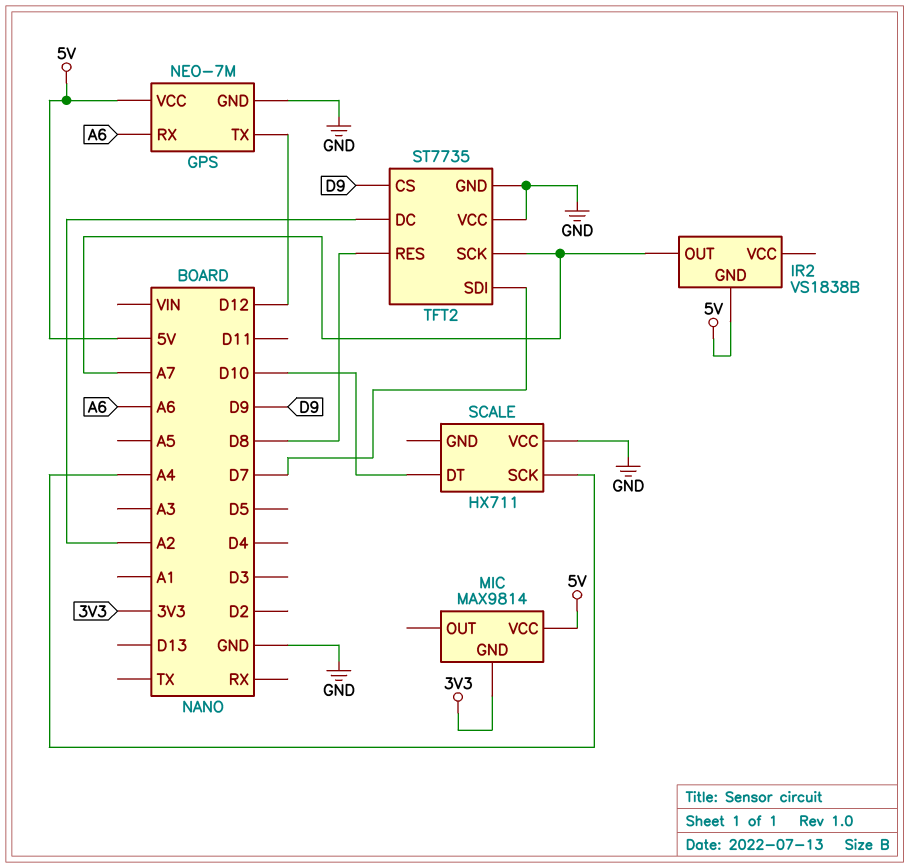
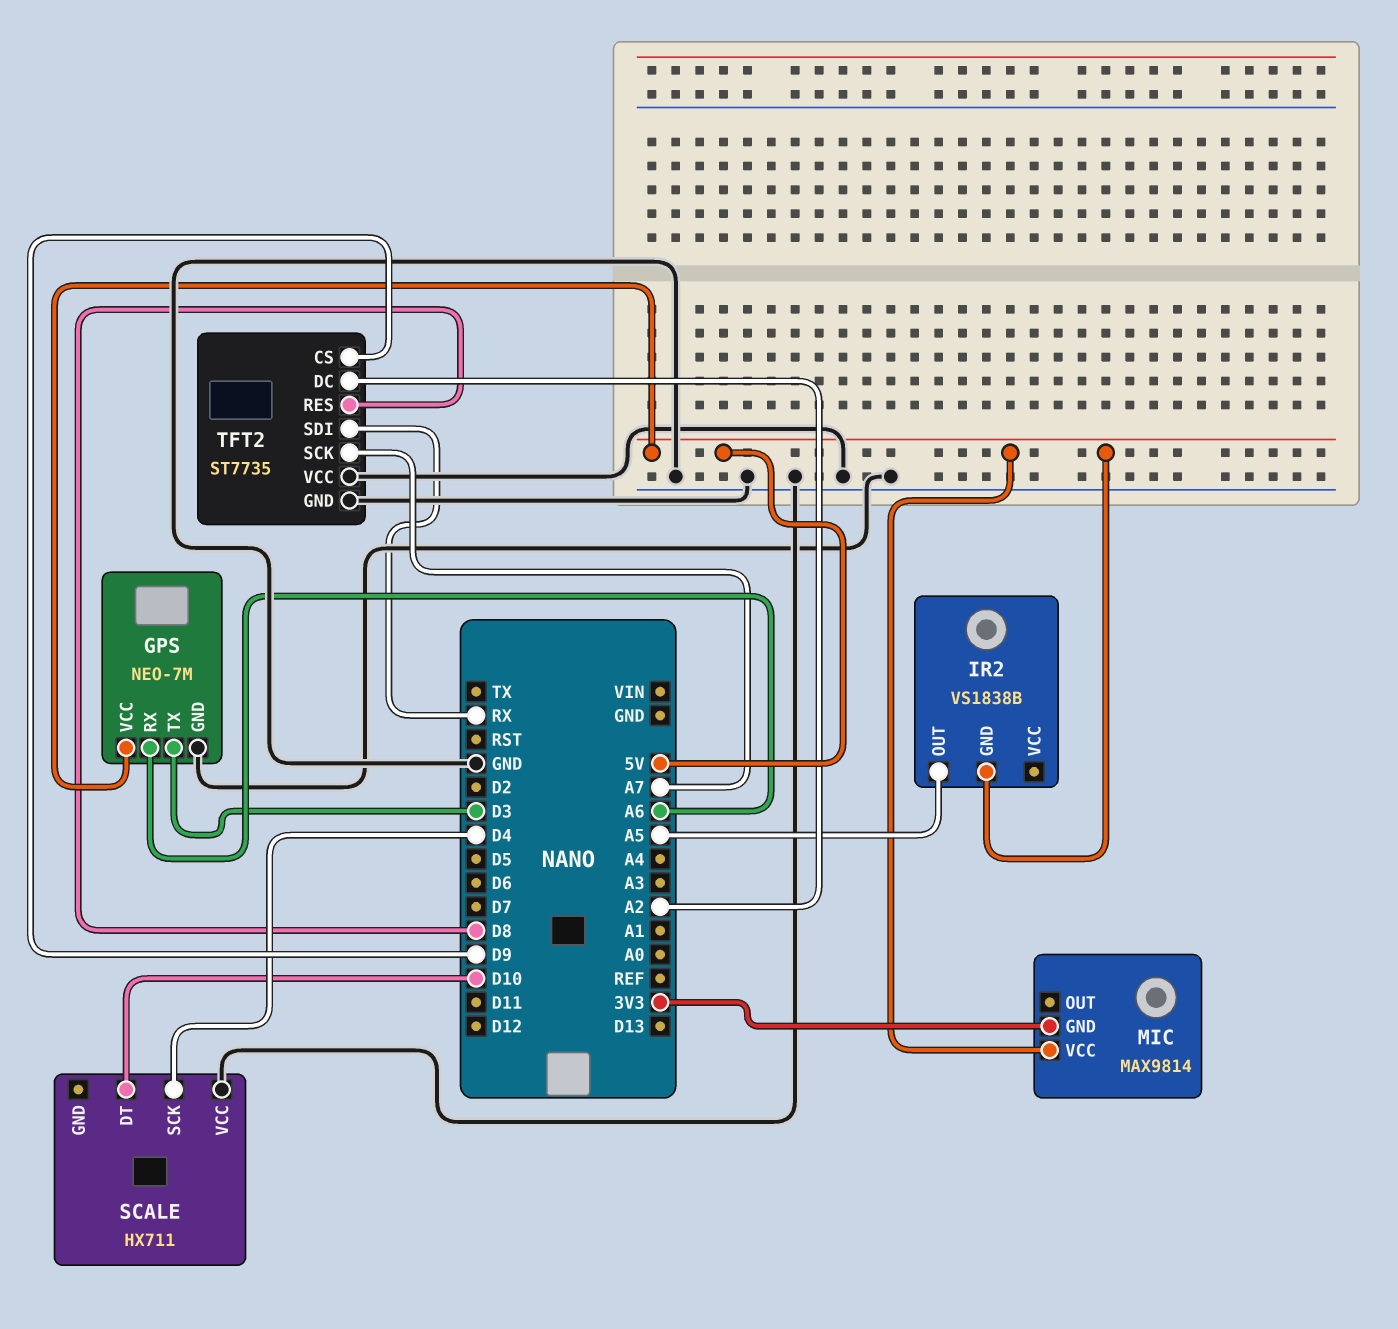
GPS pin TX: D12 -> D3
IR2 pin OUT: A7 -> A5
SCALE pin SCK: A4 -> D4
TFT2 pin SDI: D7 -> RX

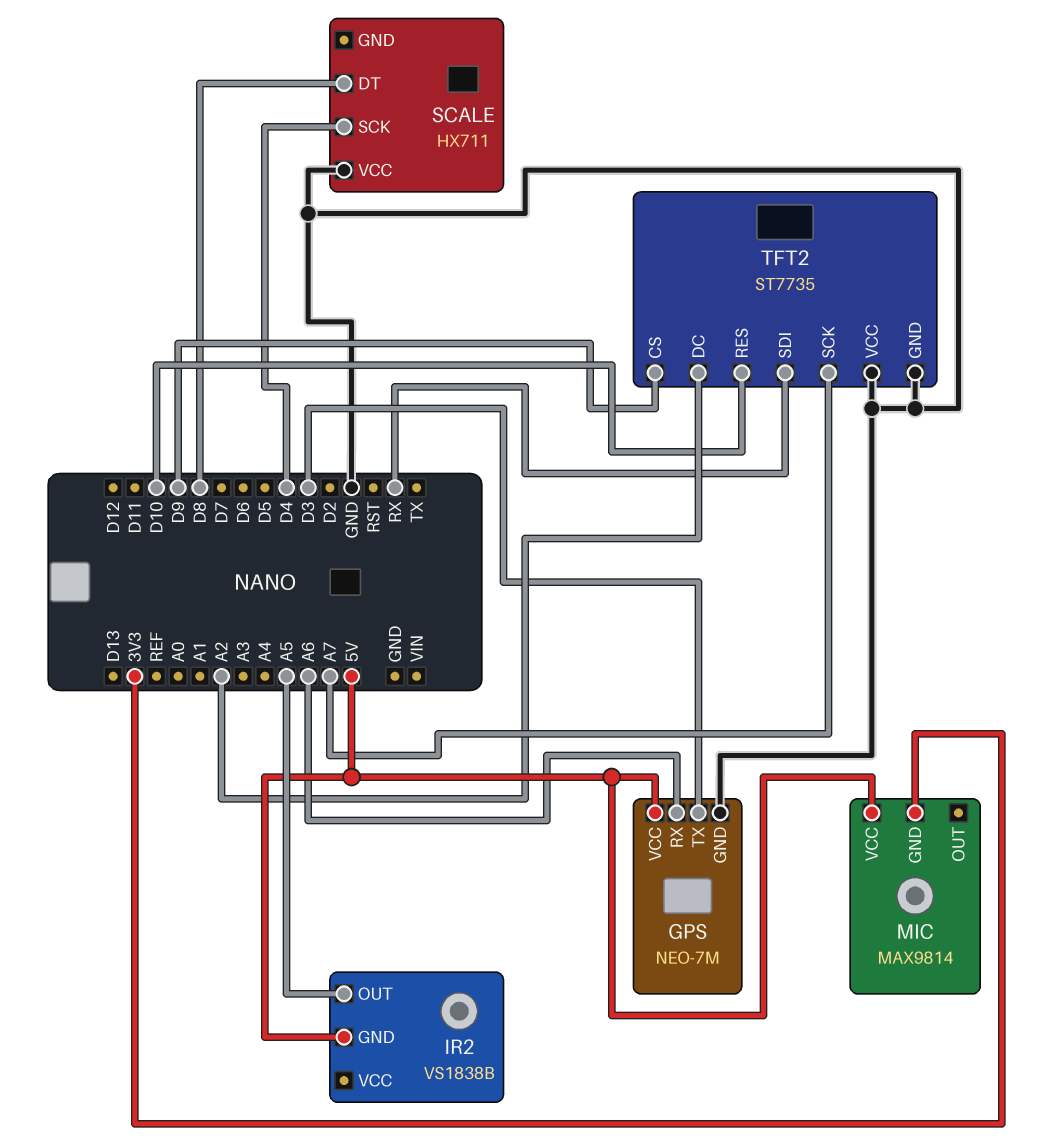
SCALE pin DT: D10 -> D8
TFT2 pin RES: D8 -> D10

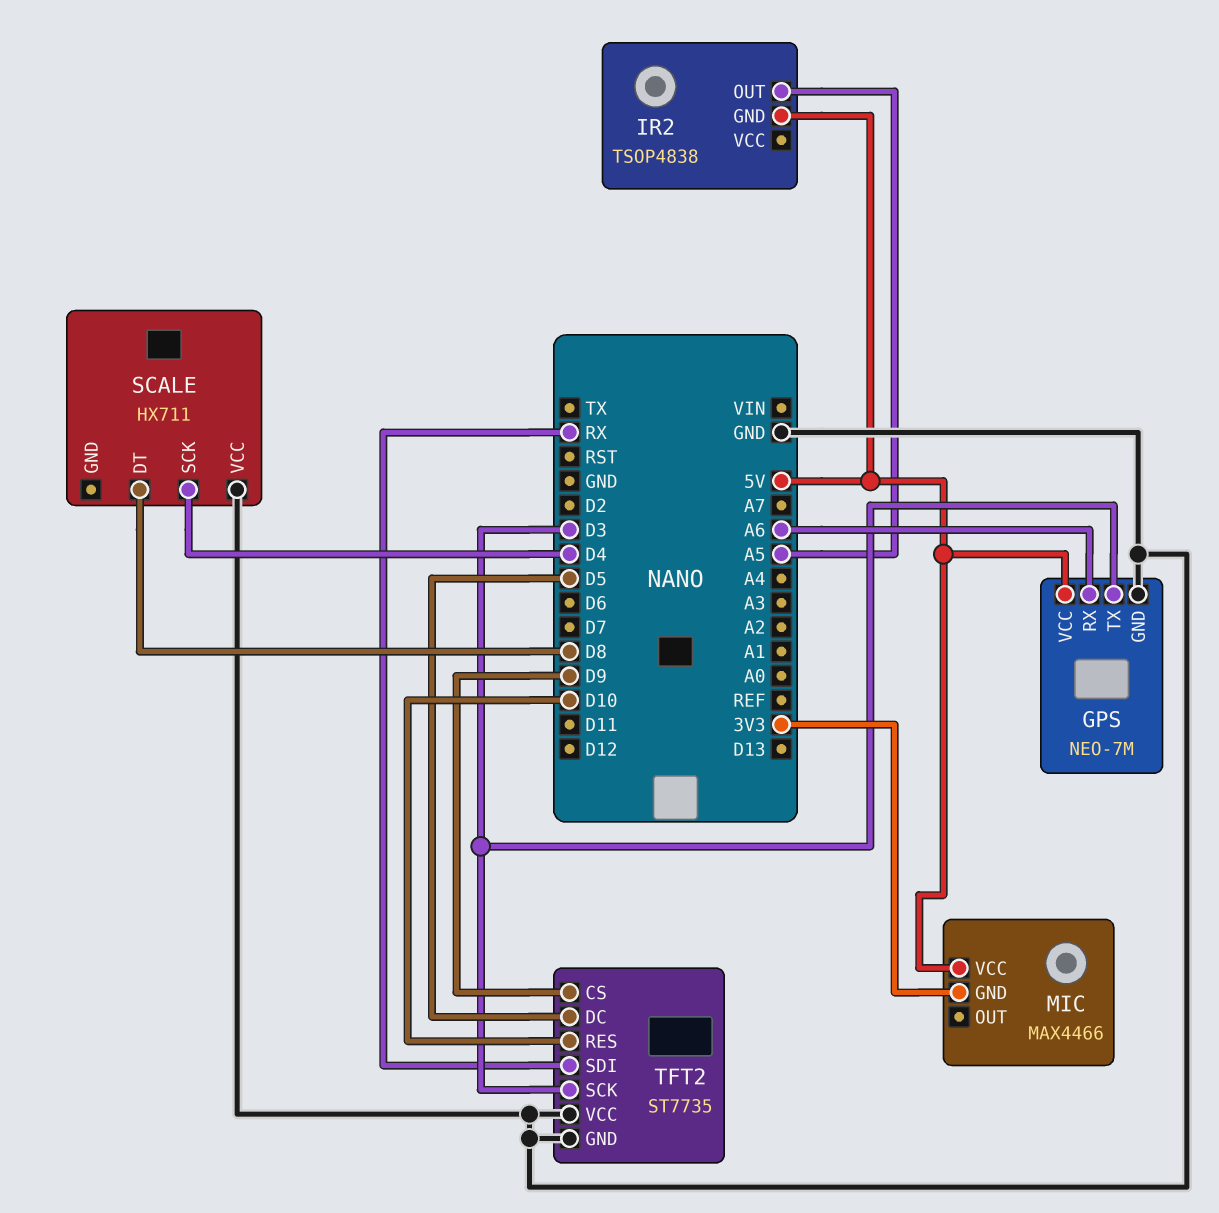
IR2: VS1838B -> TSOP4838
MIC: MAX9814 -> MAX4466
TFT2 pin DC: A2 -> D5
TFT2 pin SCK: A7 -> D3

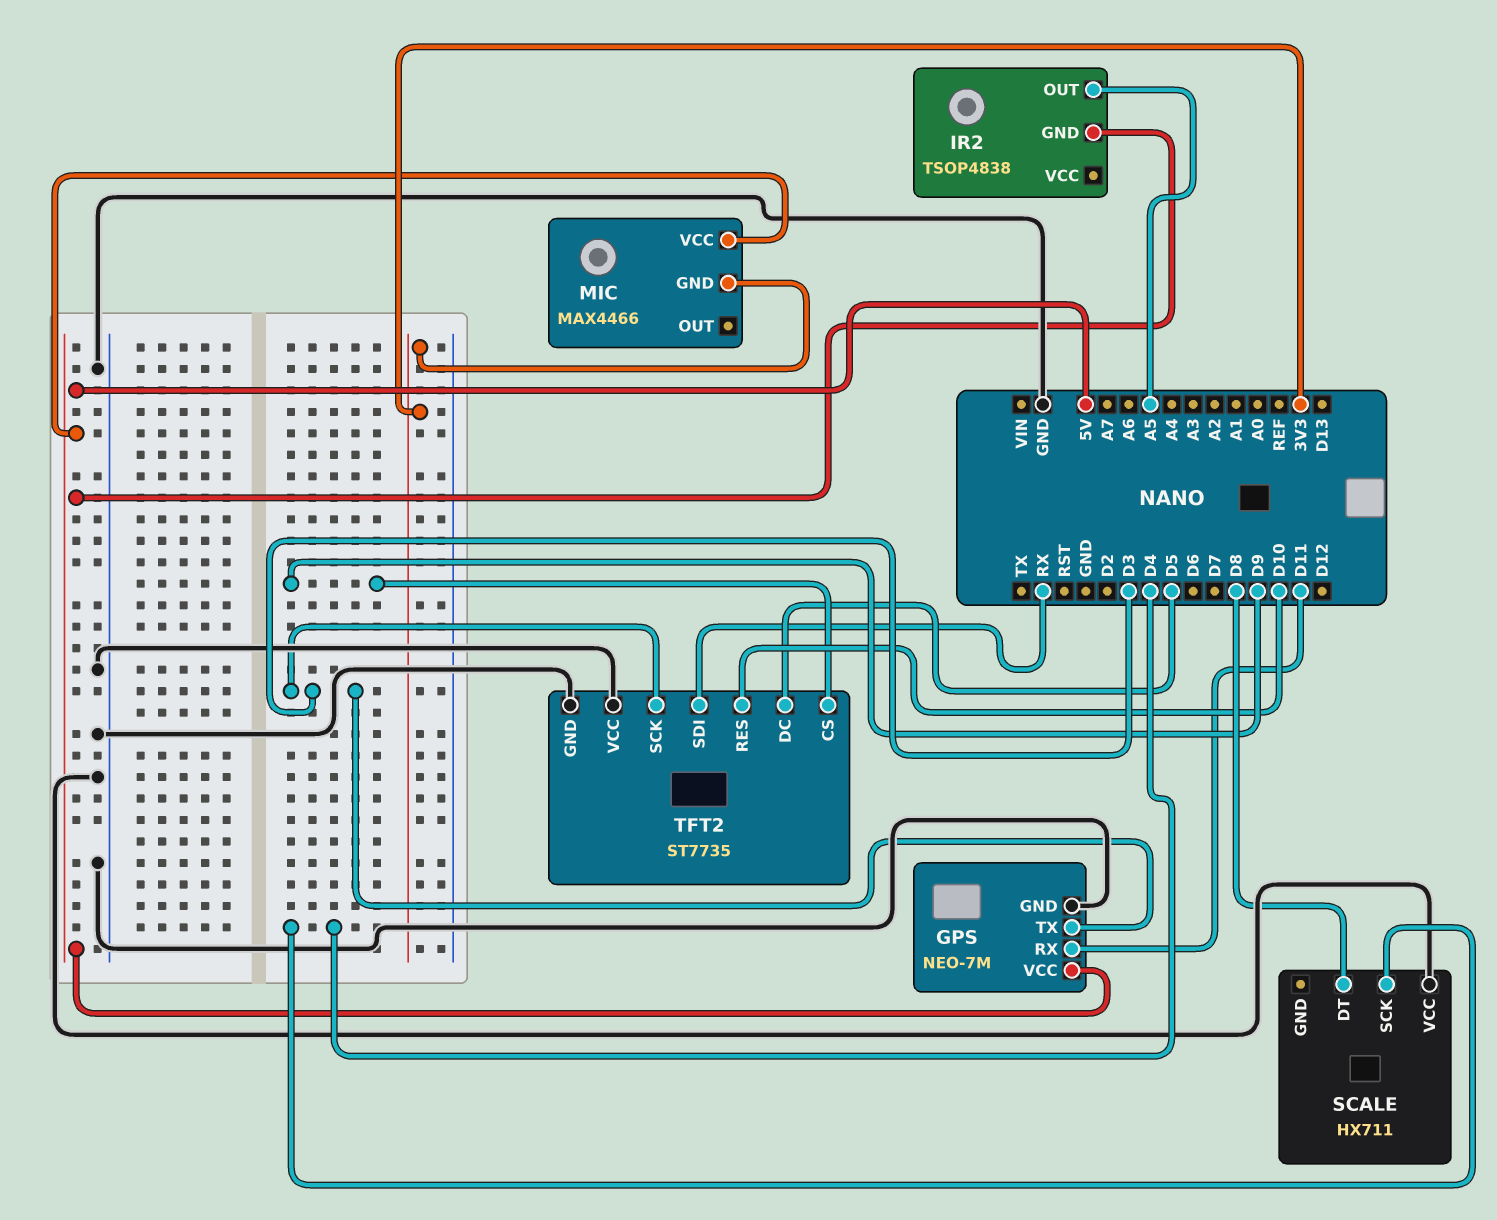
GPS pin RX: A6 -> D11

